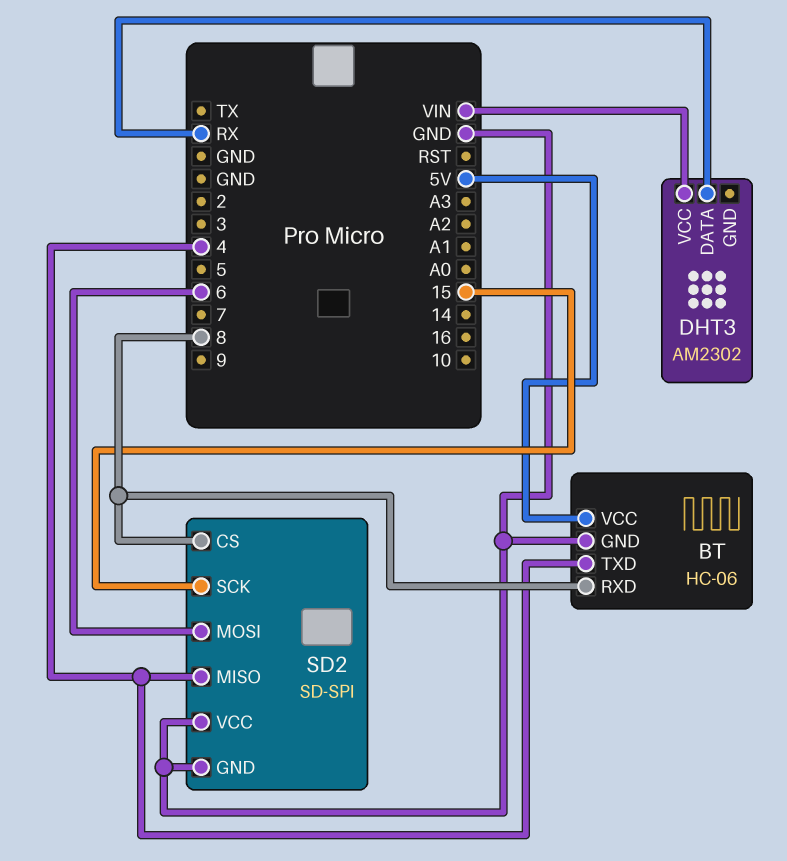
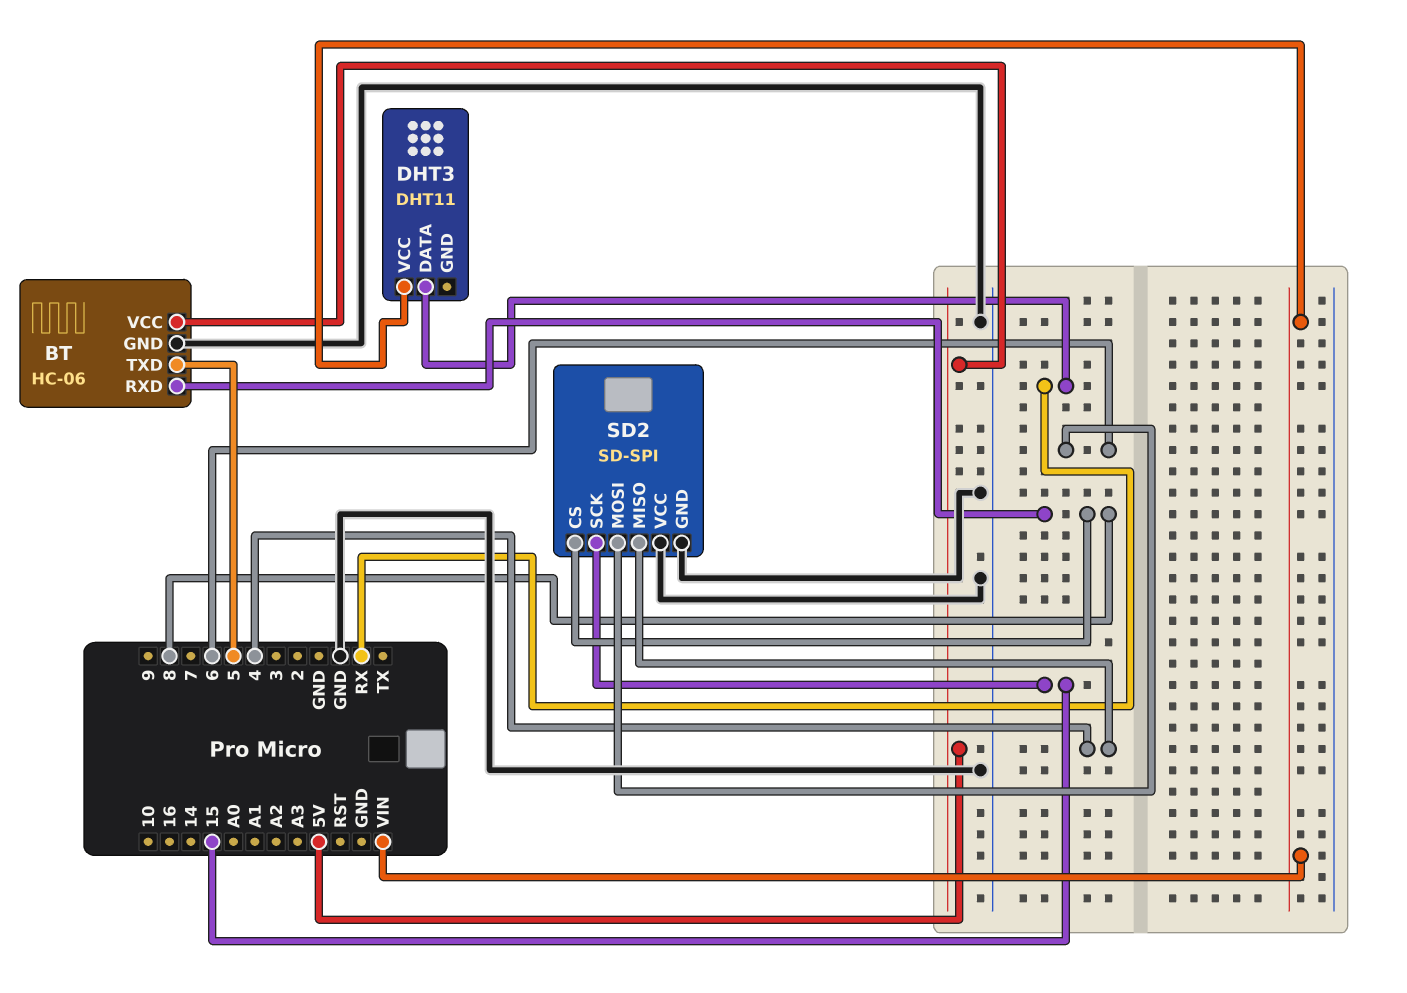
BT pin TXD: 4 -> 5
DHT3: AM2302 -> DHT11

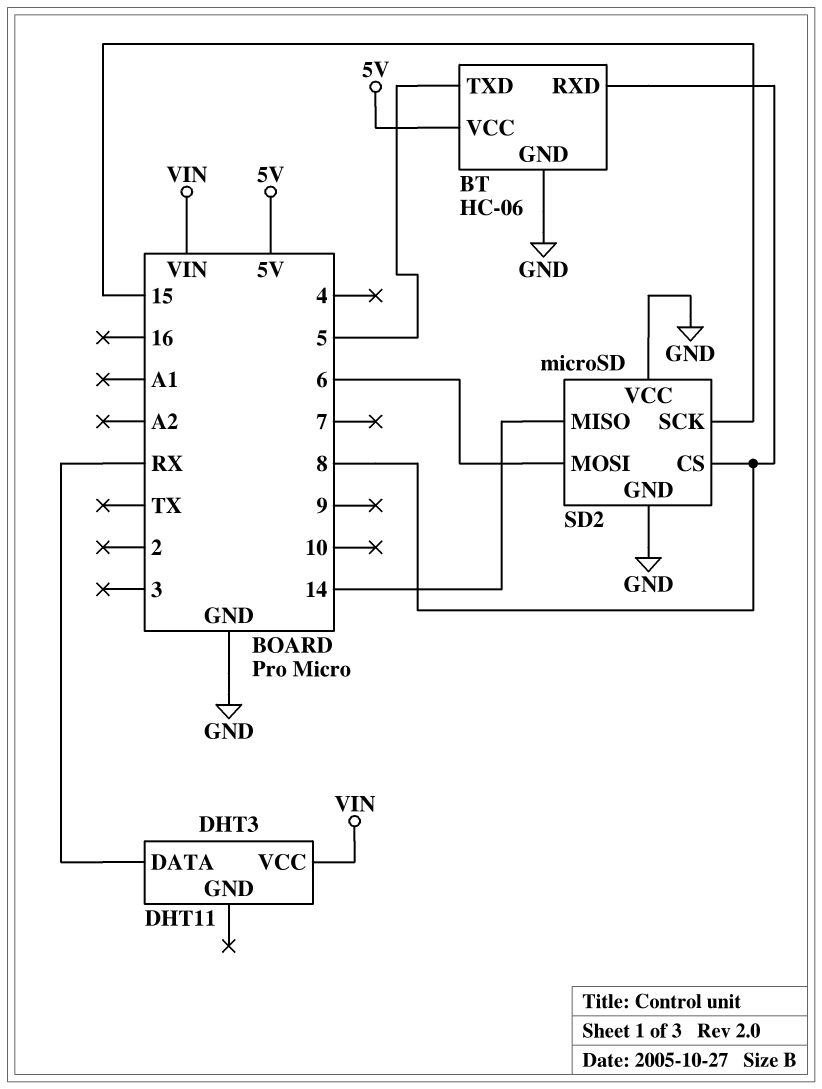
SD2: SD-SPI -> microSD
SD2 pin MISO: 4 -> 14

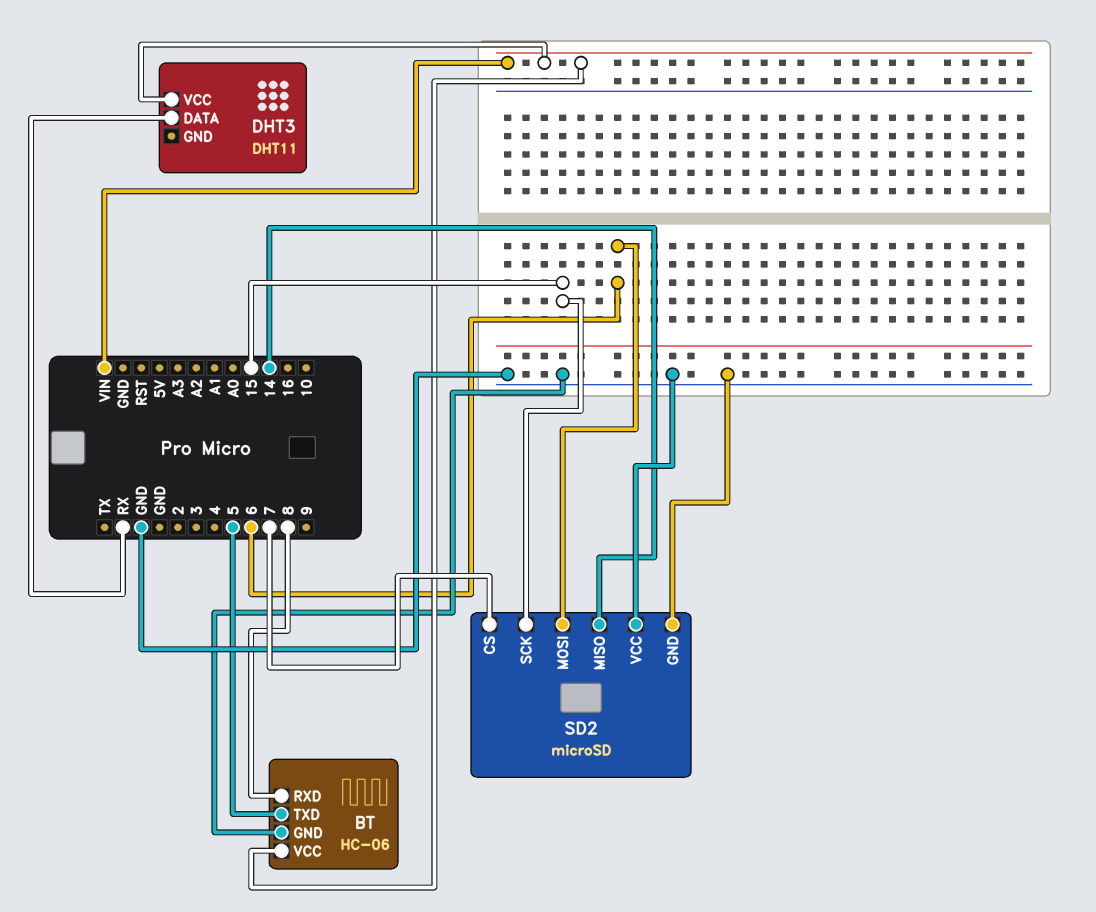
BT pin VCC: 5V -> VIN
SD2 pin CS: 8 -> 7

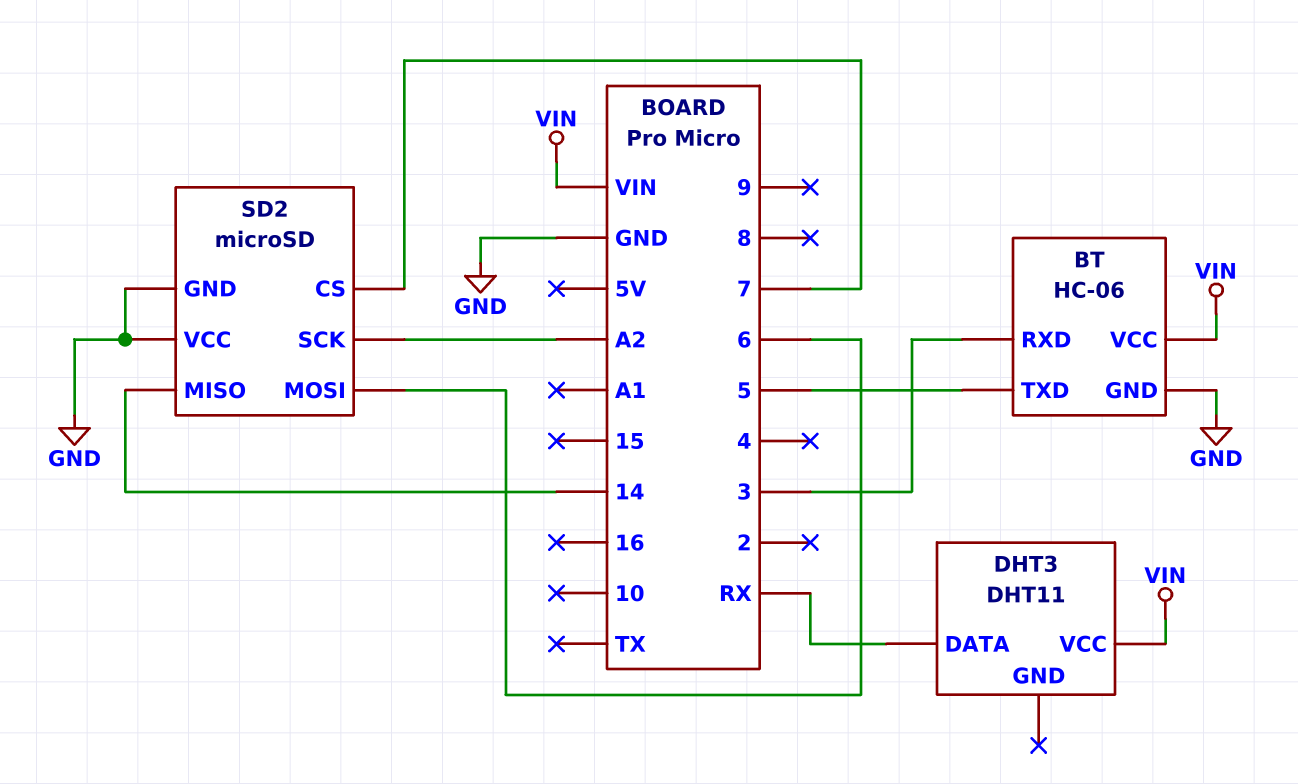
BT pin RXD: 8 -> 3
SD2 pin SCK: 15 -> A2

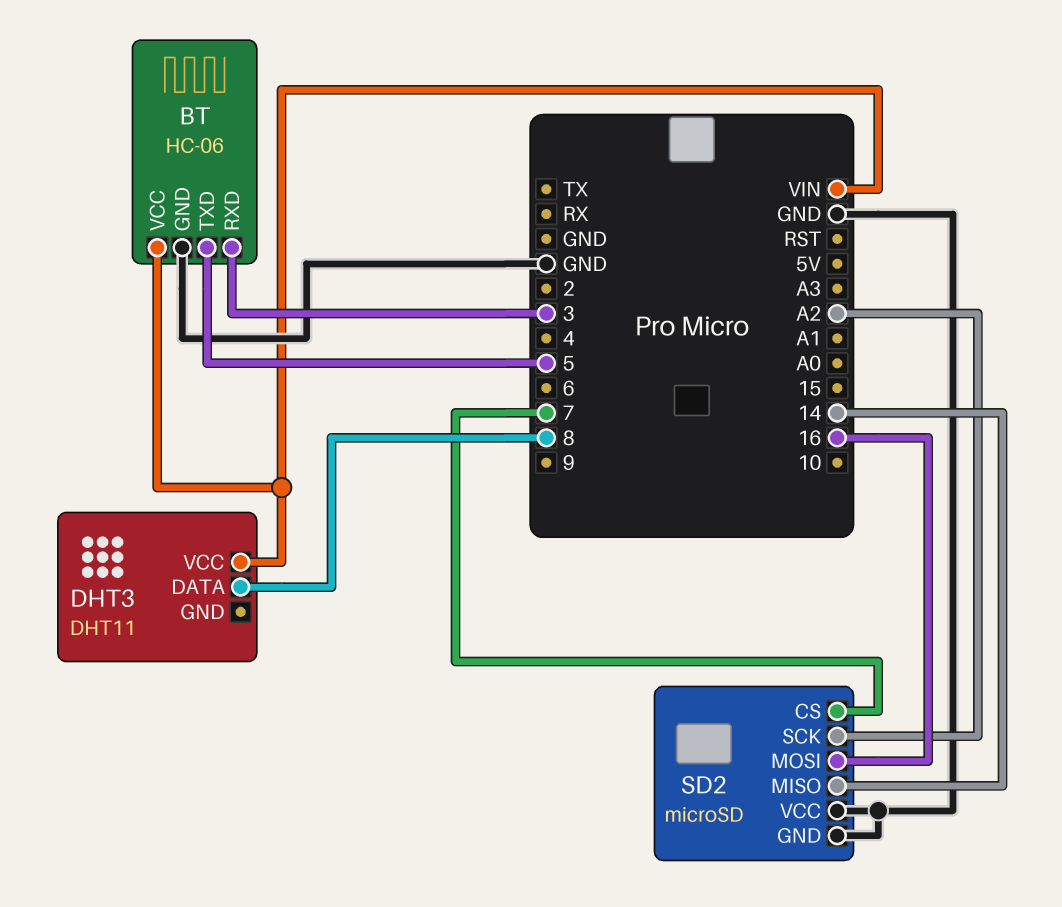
DHT3 pin DATA: RX -> 8
SD2 pin MOSI: 6 -> 16

